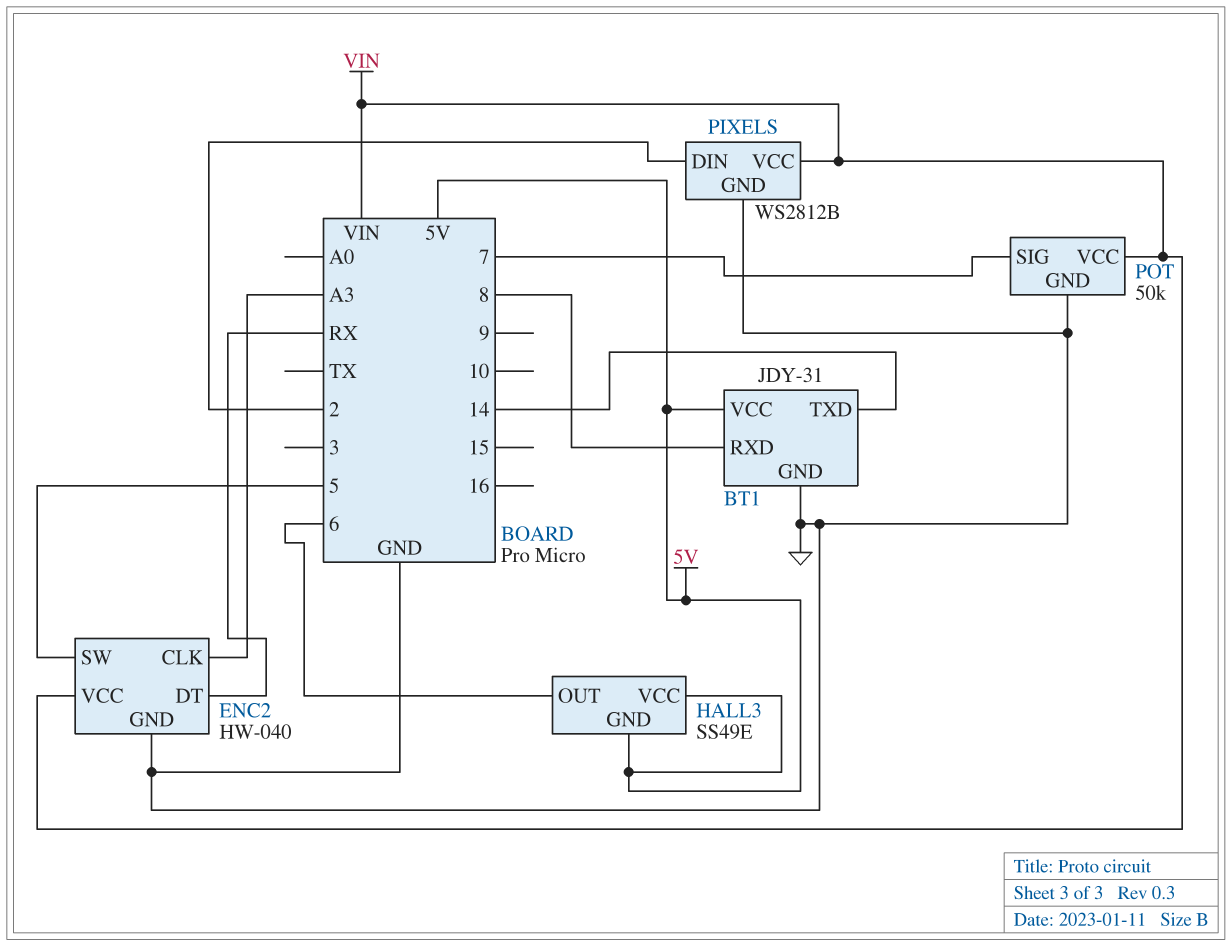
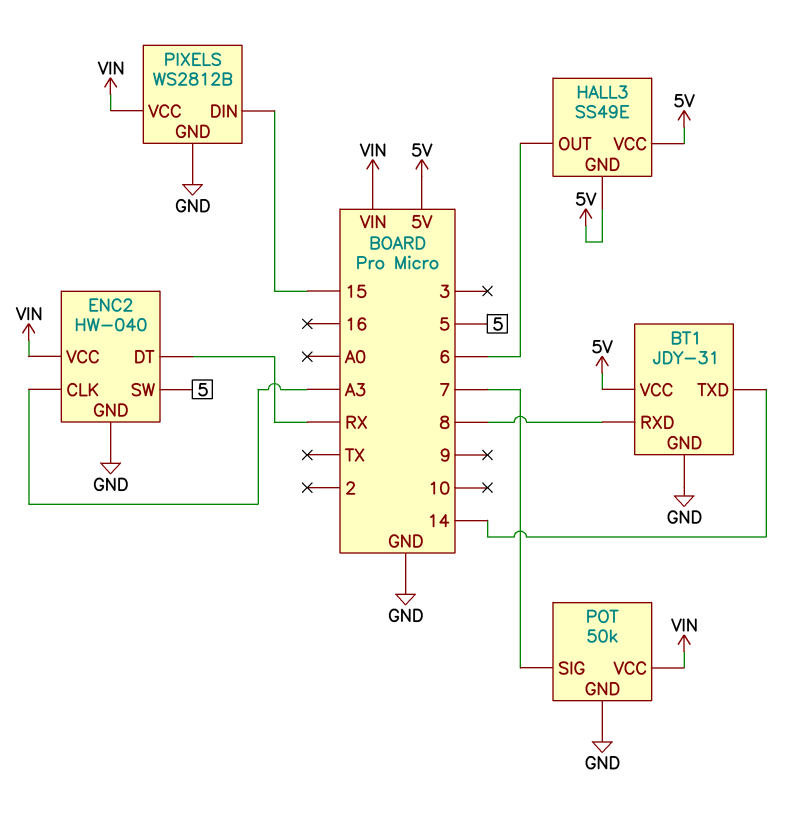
PIXELS pin DIN: 2 -> 15

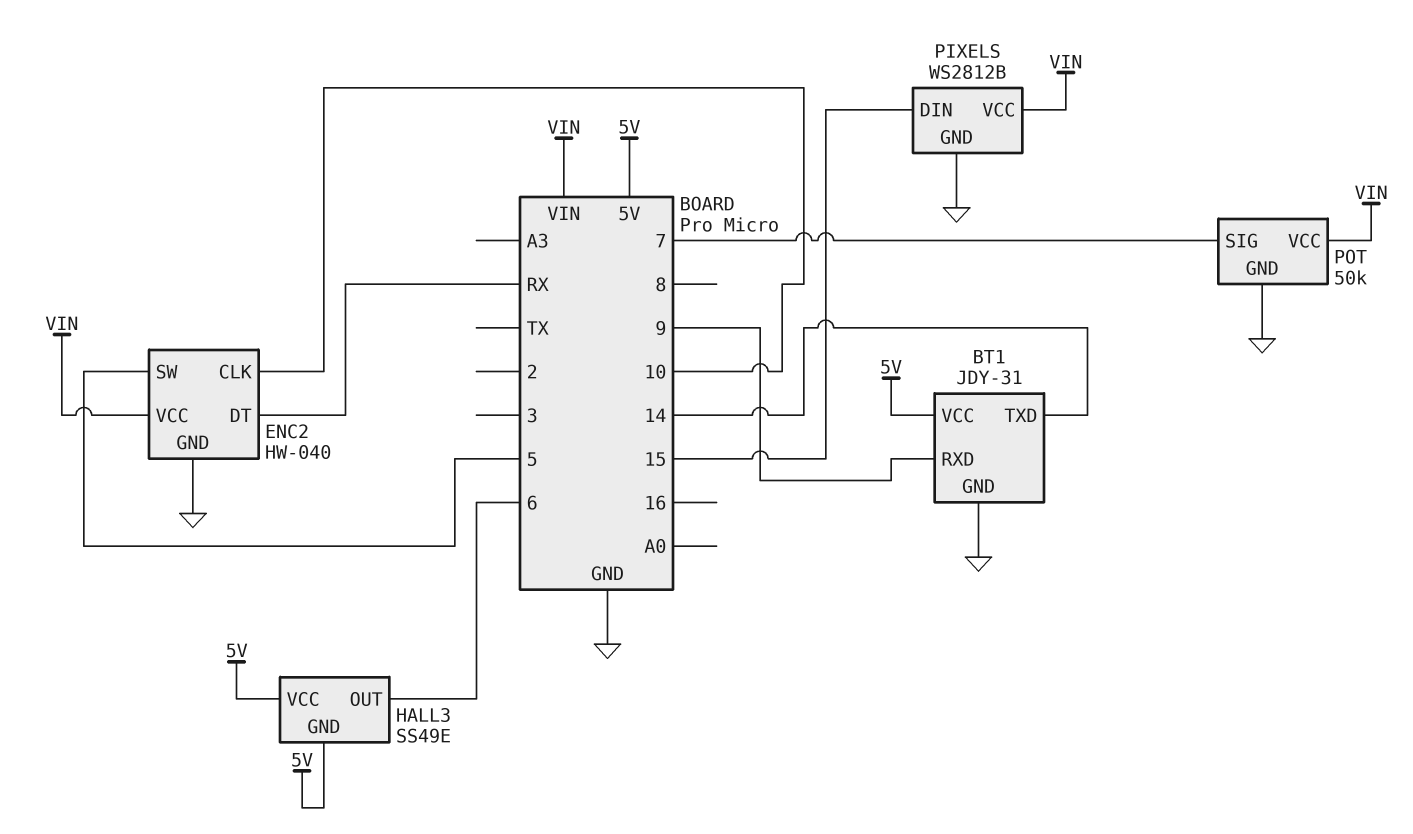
BT1 pin RXD: 8 -> 9
ENC2 pin CLK: A3 -> 10

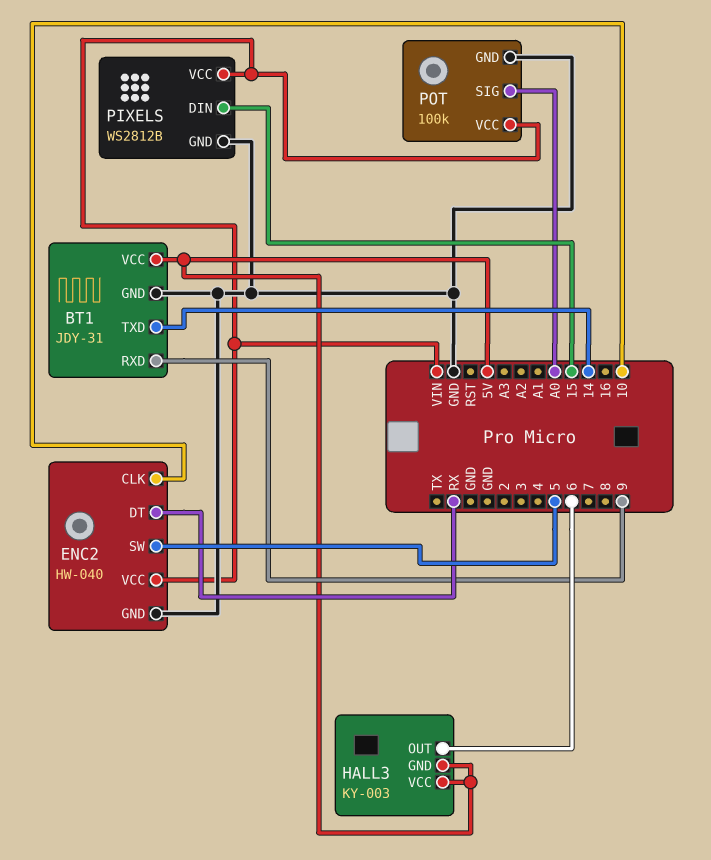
HALL3: SS49E -> KY-003
POT: 50k -> 100k
POT pin SIG: 7 -> A0

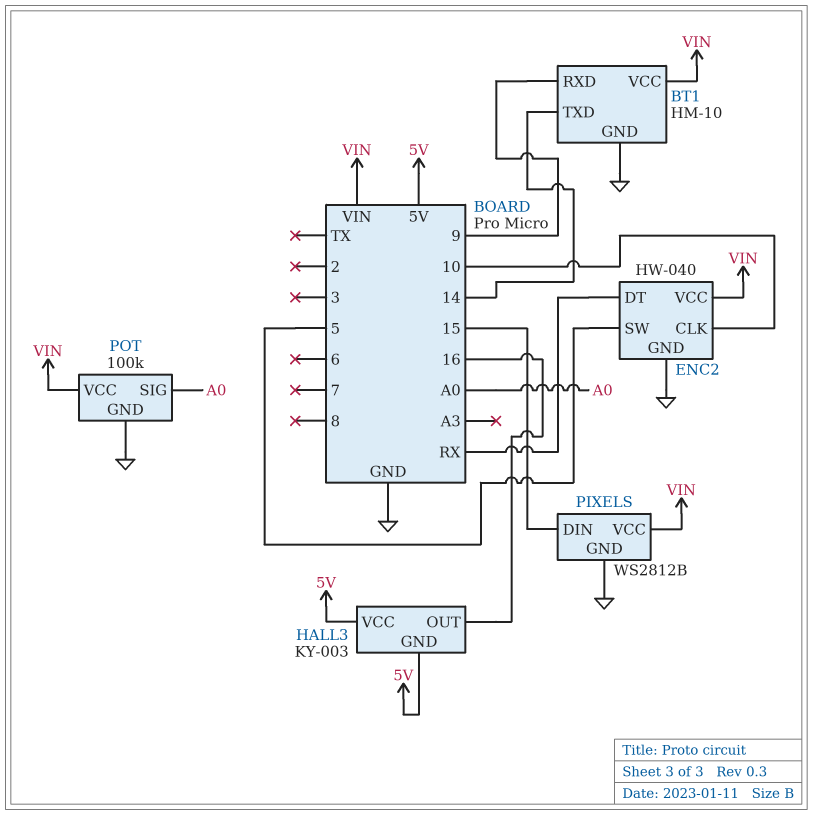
BT1: JDY-31 -> HM-10
BT1 pin VCC: 5V -> VIN
HALL3 pin OUT: 6 -> 16

